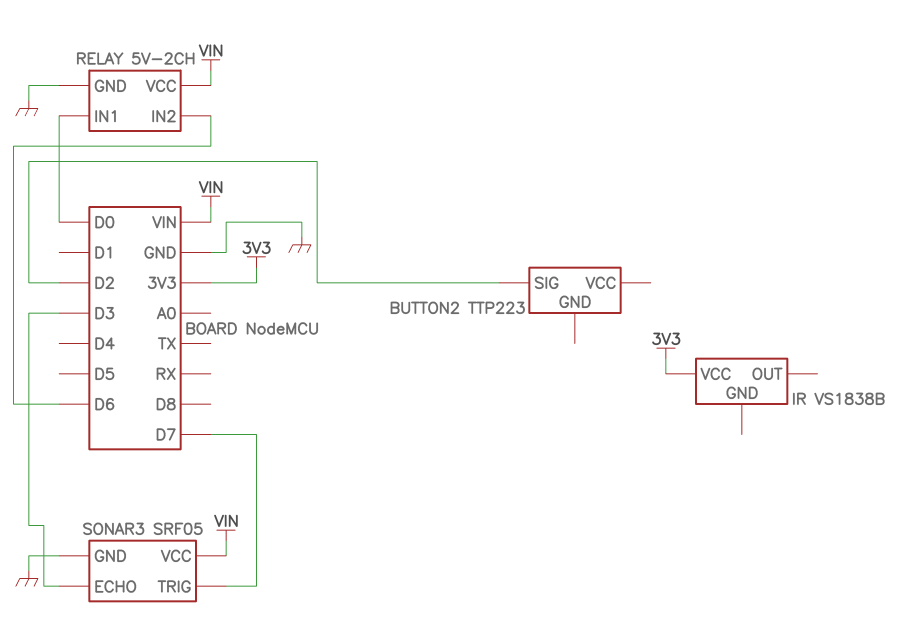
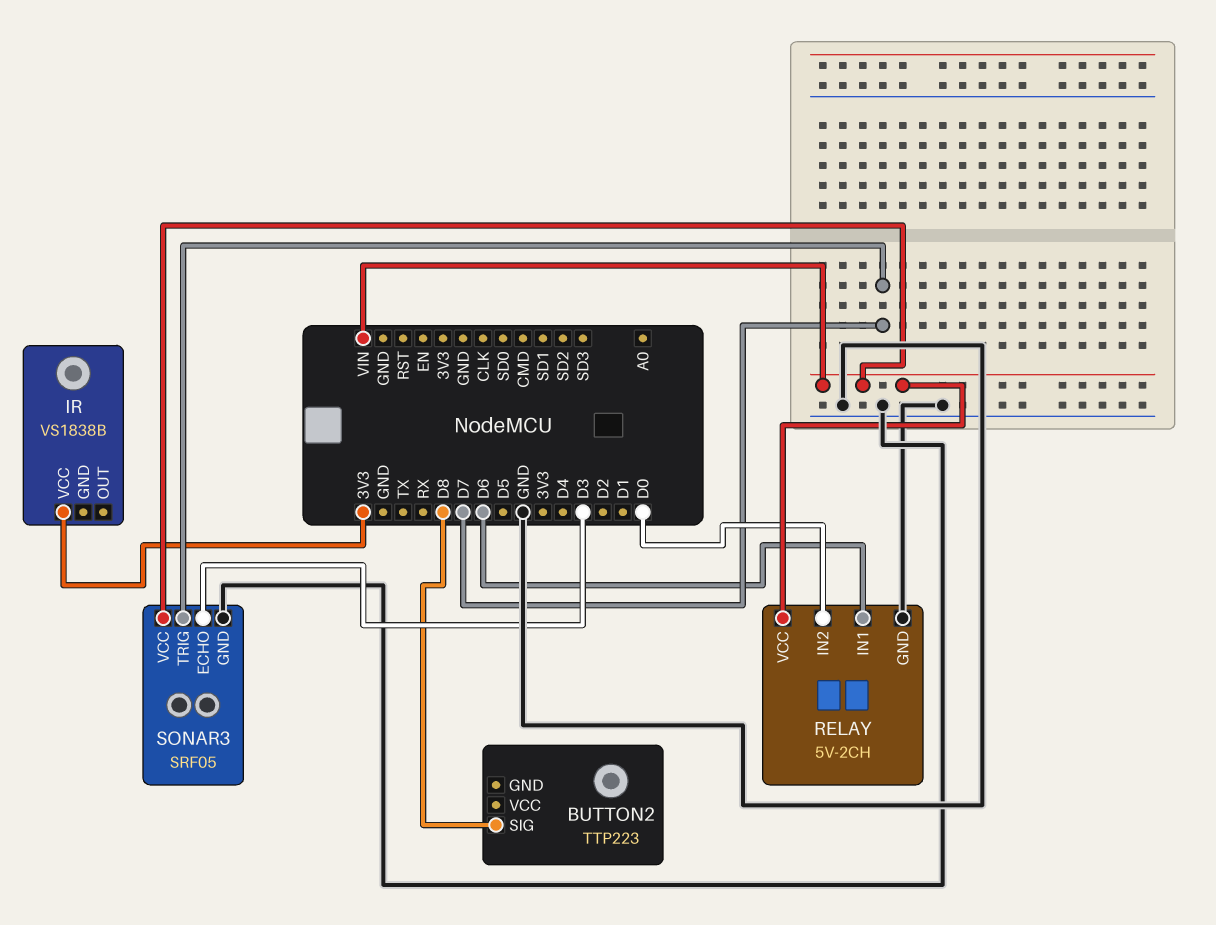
BUTTON2 pin SIG: D2 -> D8
RELAY pin IN1: D0 -> D6
RELAY pin IN2: D6 -> D0

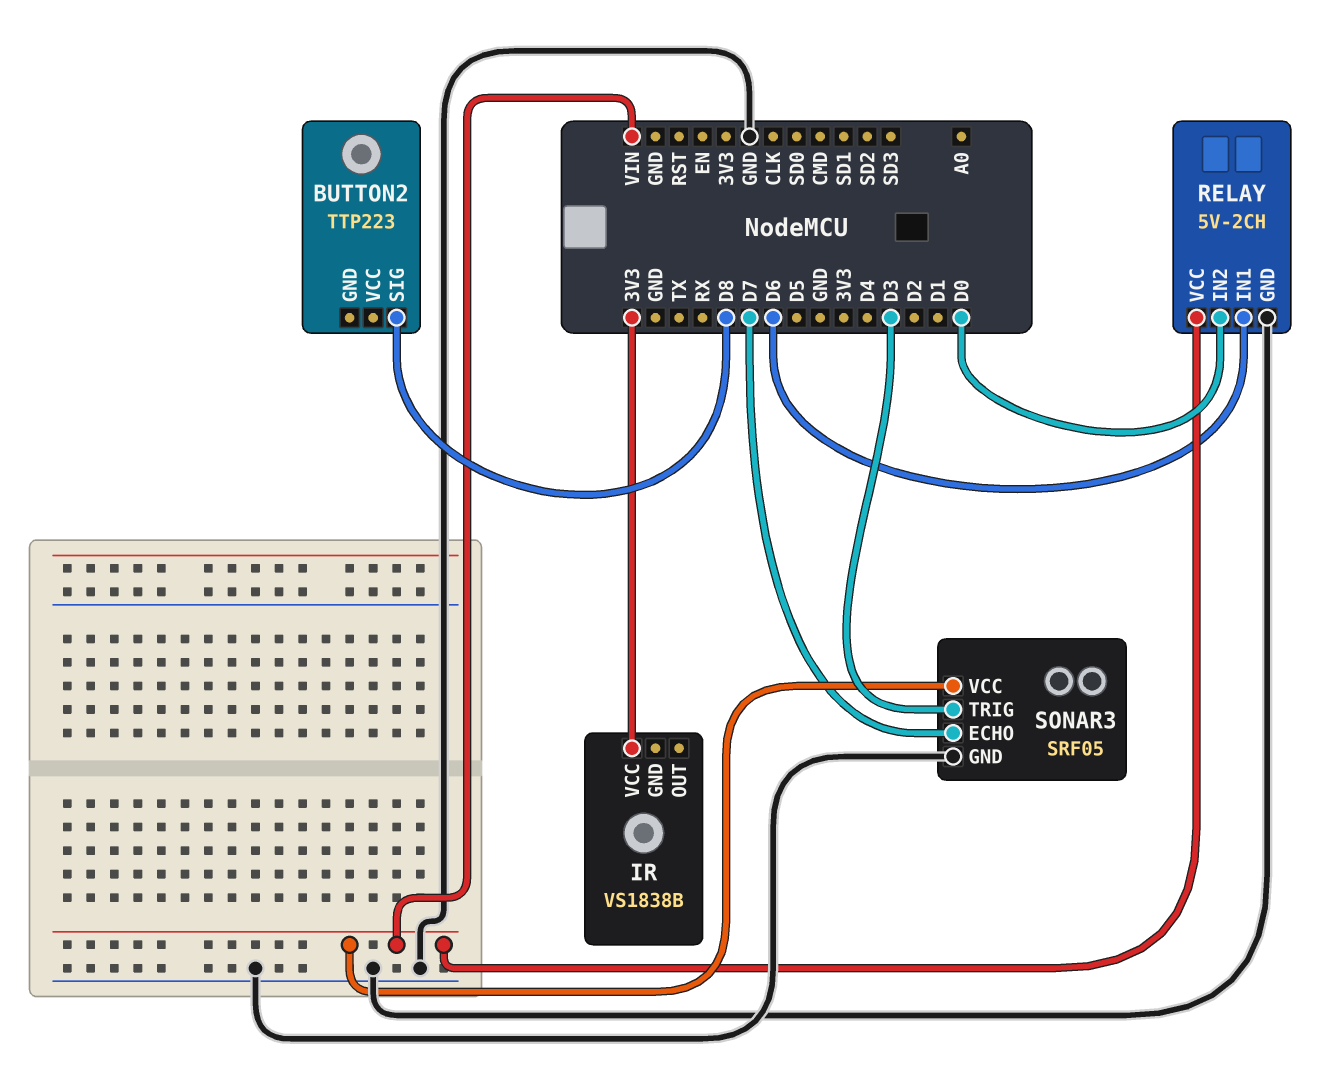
SONAR3 pin ECHO: D3 -> D7
SONAR3 pin TRIG: D7 -> D3

